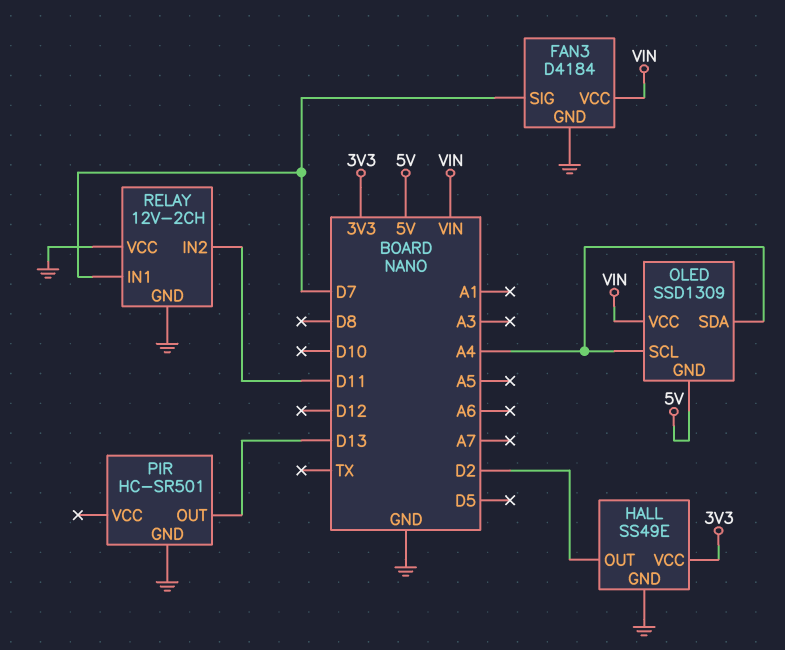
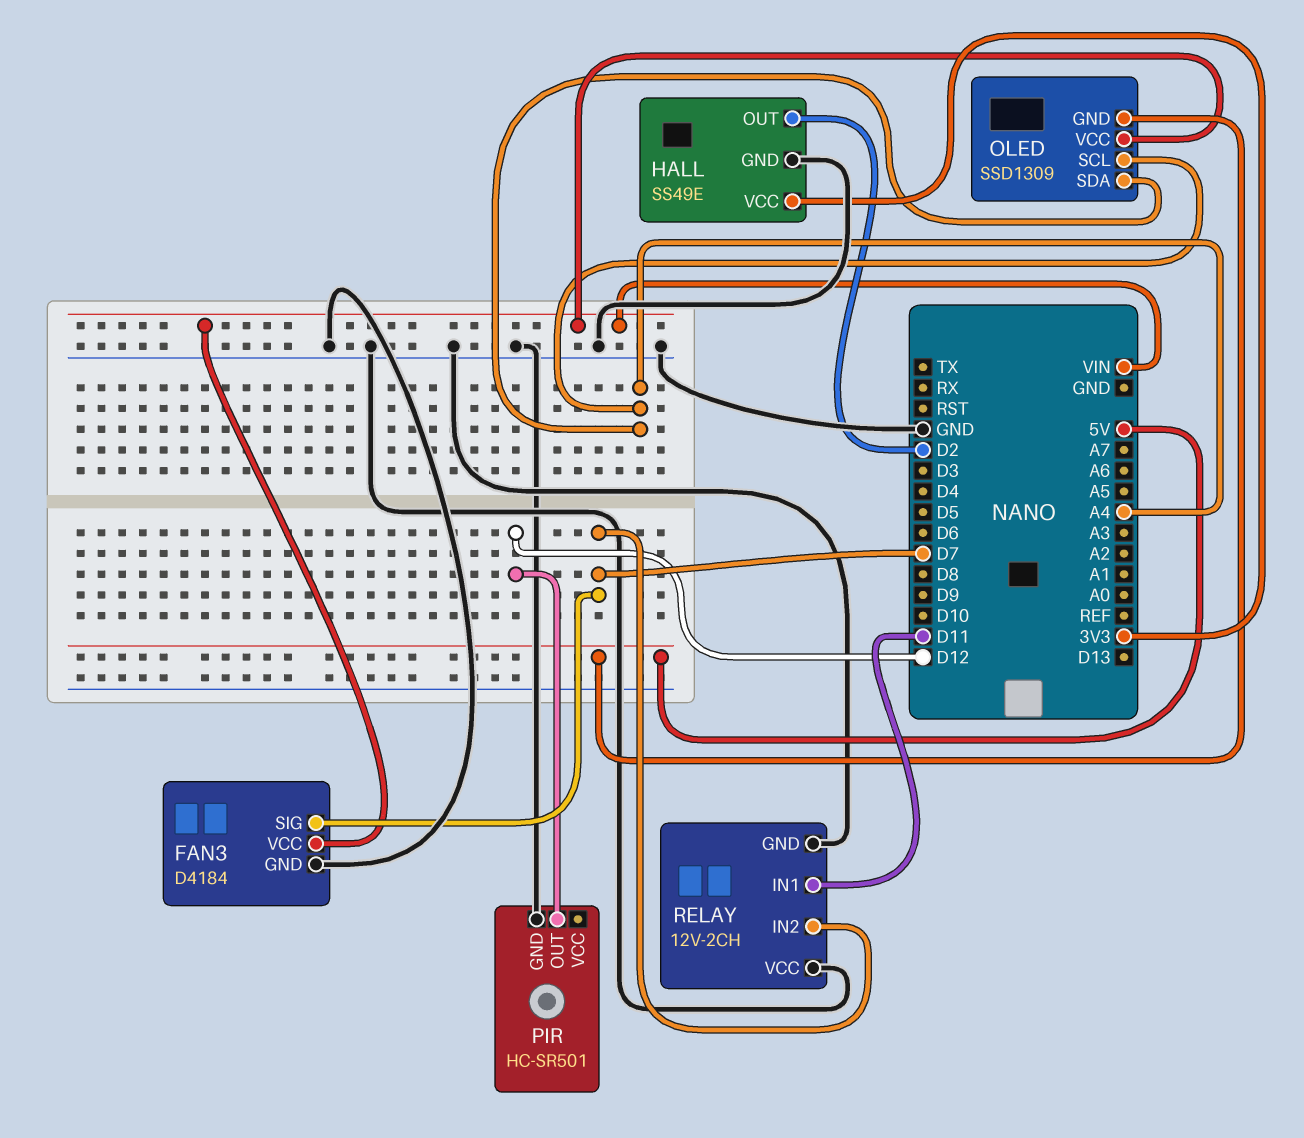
PIR pin OUT: D13 -> D12
RELAY pin IN1: D7 -> D11
RELAY pin IN2: D11 -> D7

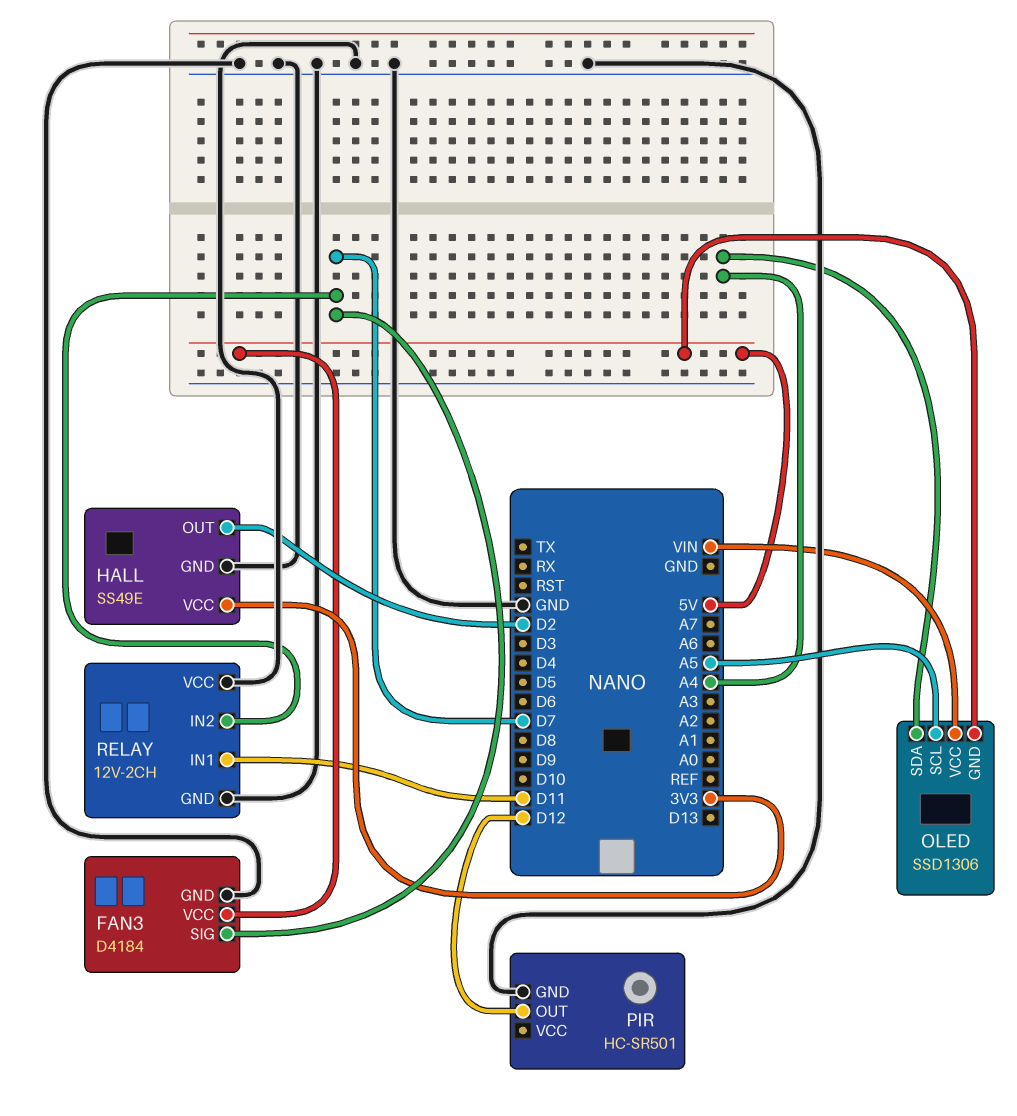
FAN3 pin VCC: VIN -> 5V
OLED: SSD1309 -> SSD1306
OLED pin SCL: A4 -> A5

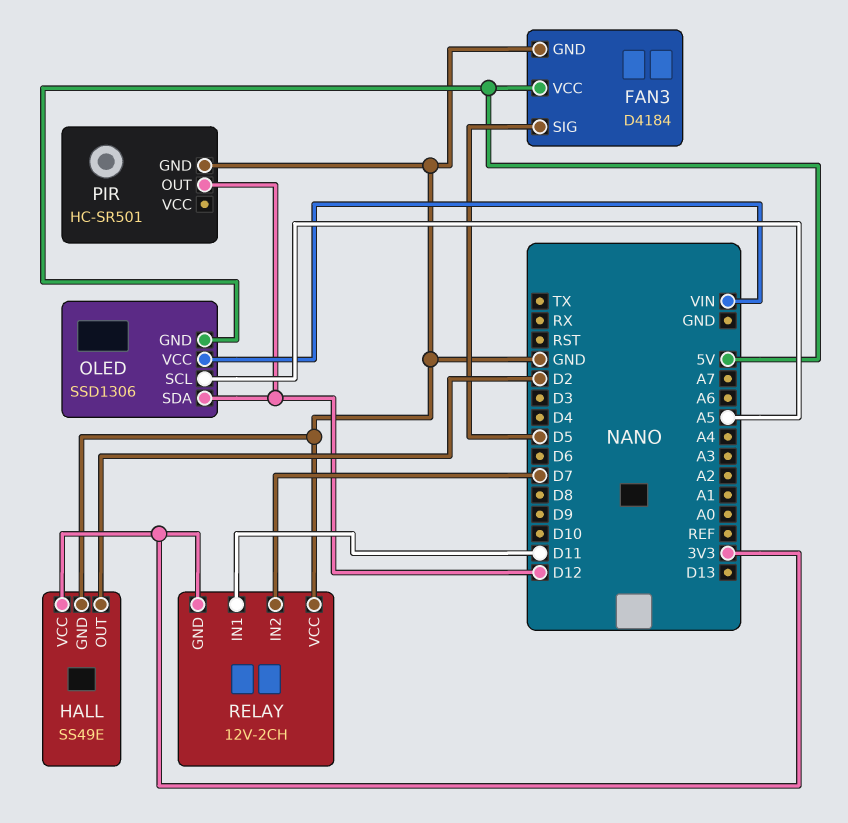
FAN3 pin SIG: D7 -> D5
OLED pin SDA: A4 -> D12
RELAY pin GND: GND -> 3V3

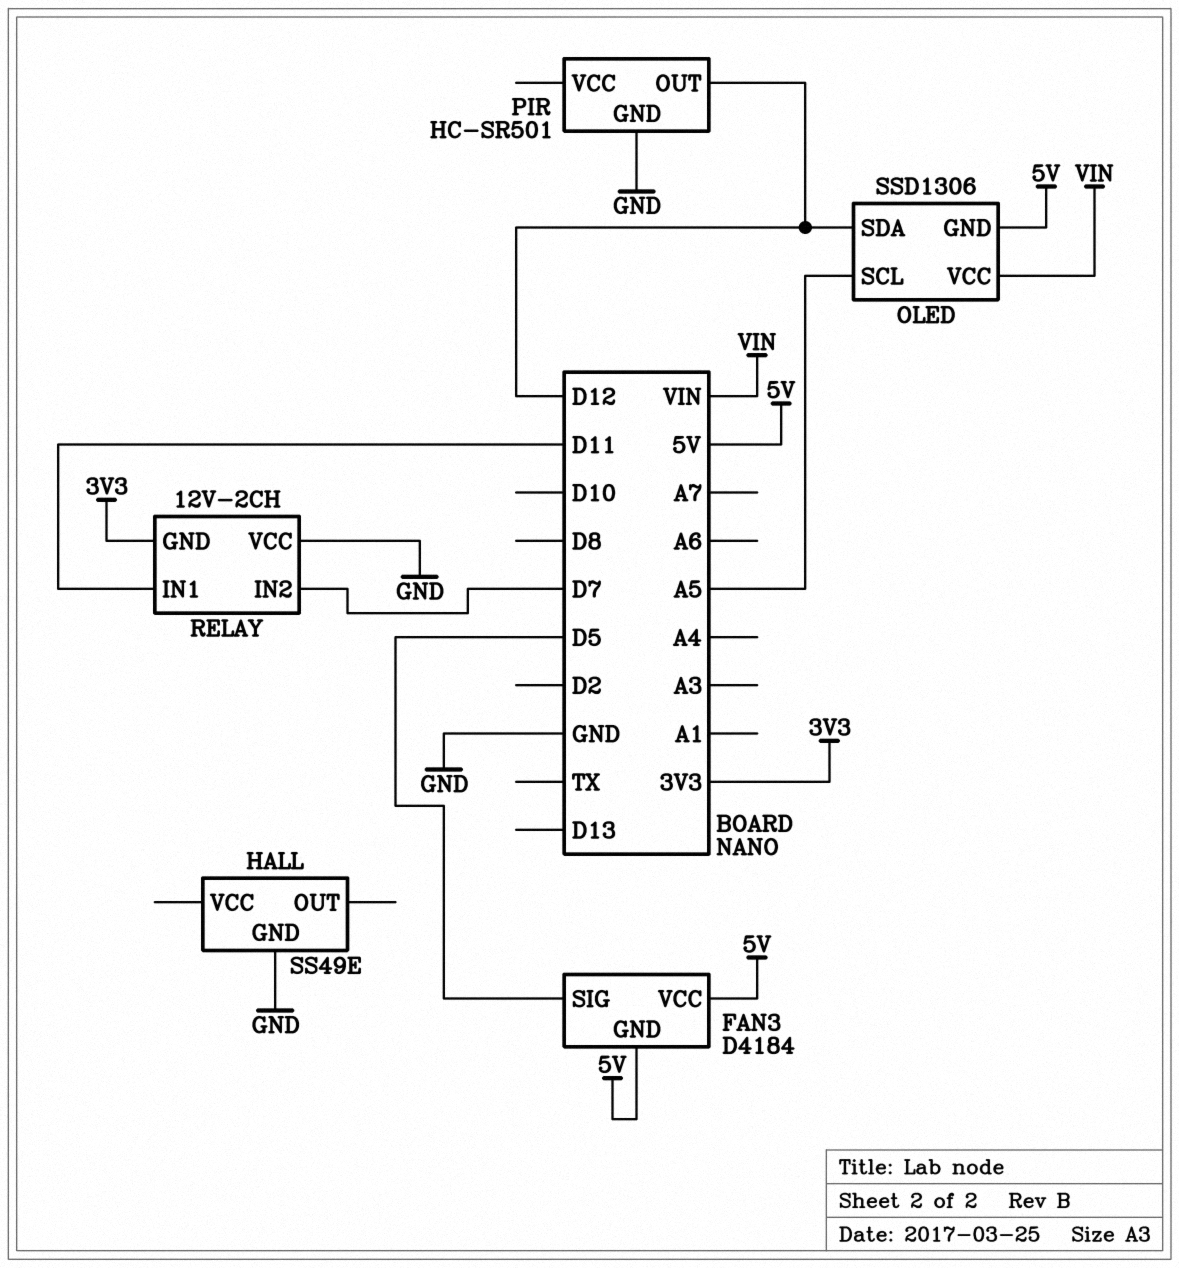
FAN3 pin GND: GND -> 5V
HALL pin OUT: D2 -> none
HALL pin VCC: 3V3 -> none

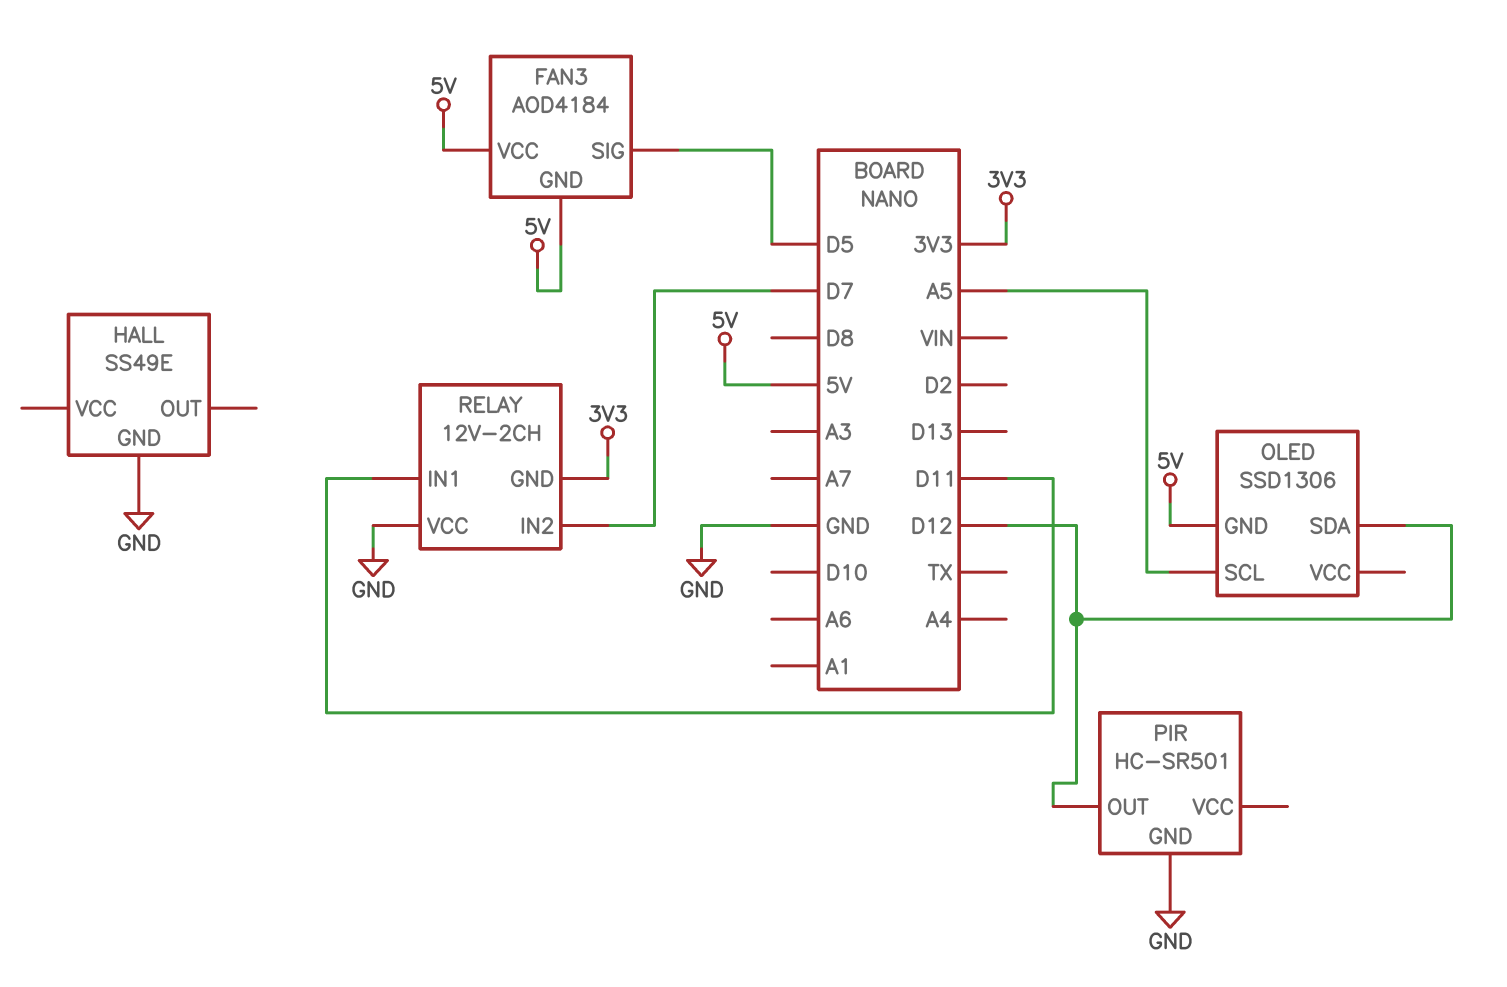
FAN3: D4184 -> AOD4184
OLED pin VCC: VIN -> none

